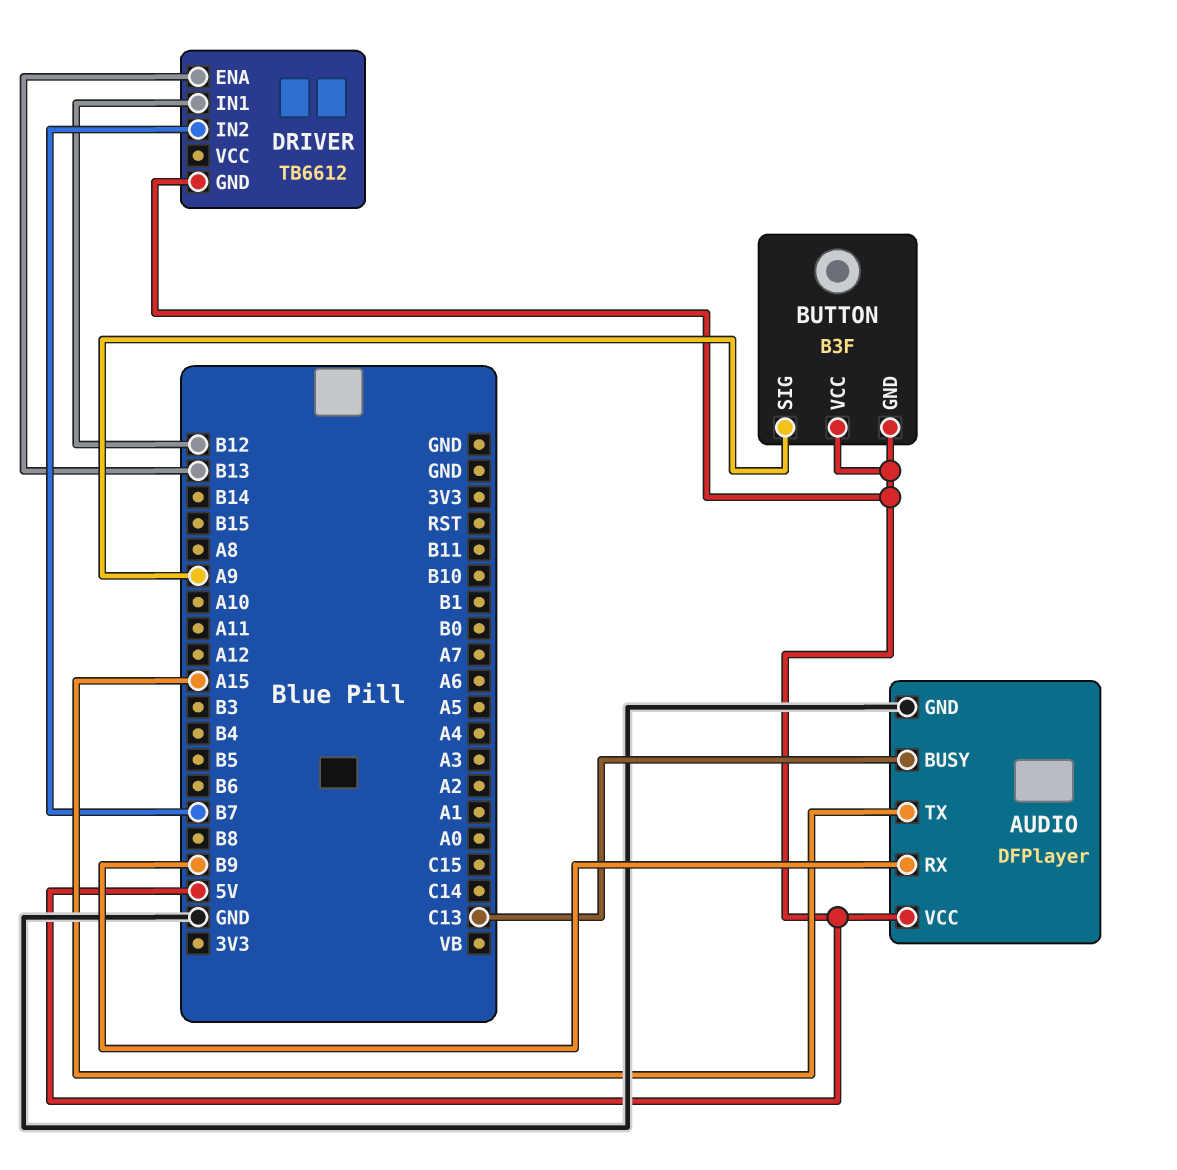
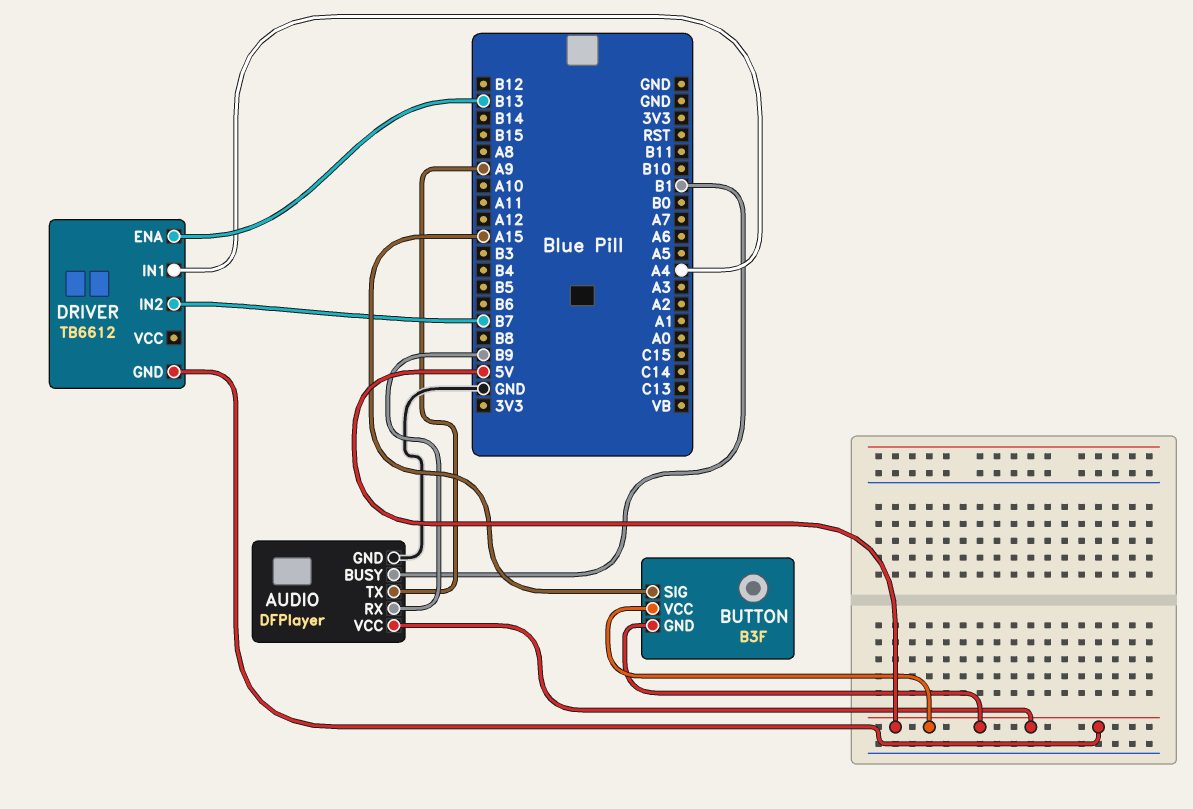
AUDIO pin BUSY: C13 -> B1
AUDIO pin TX: A15 -> A9
BUTTON pin SIG: A9 -> A15
DRIVER pin IN1: B12 -> A4

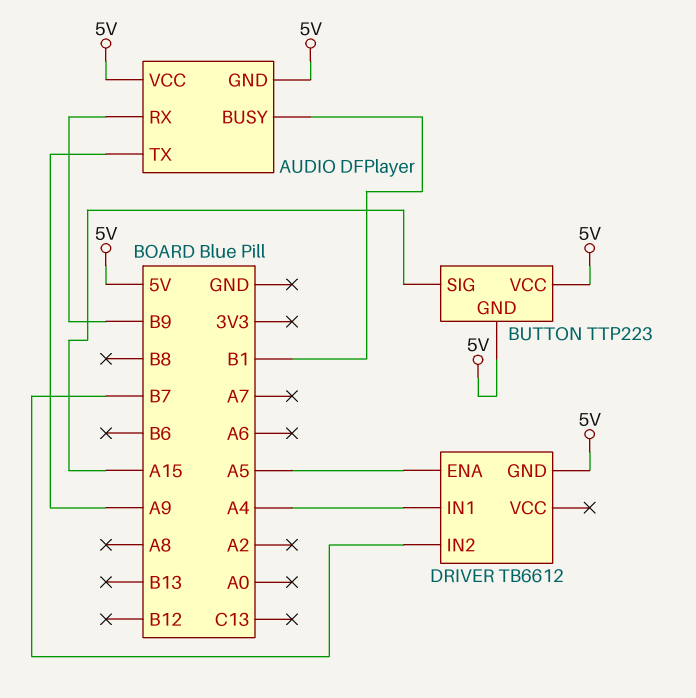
AUDIO pin GND: GND -> 5V
BUTTON: B3F -> TTP223
DRIVER pin ENA: B13 -> A5

